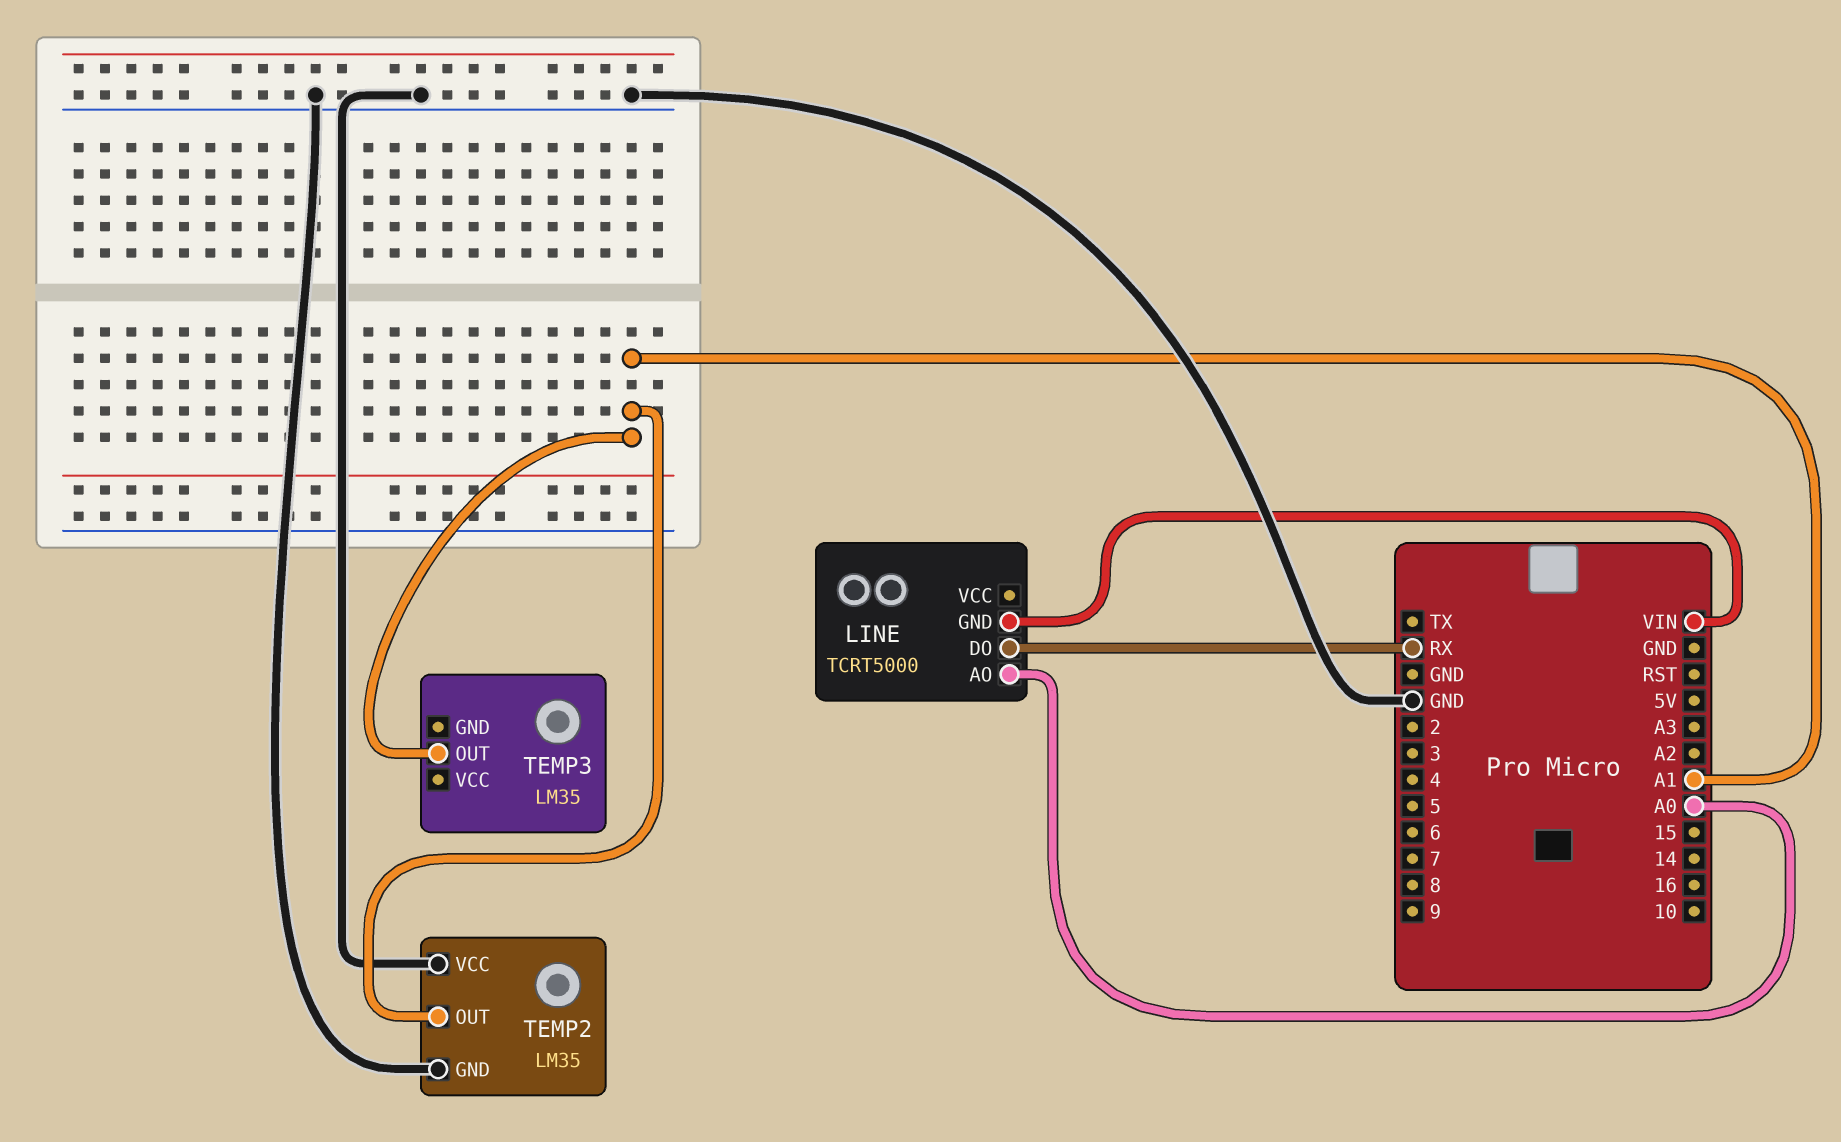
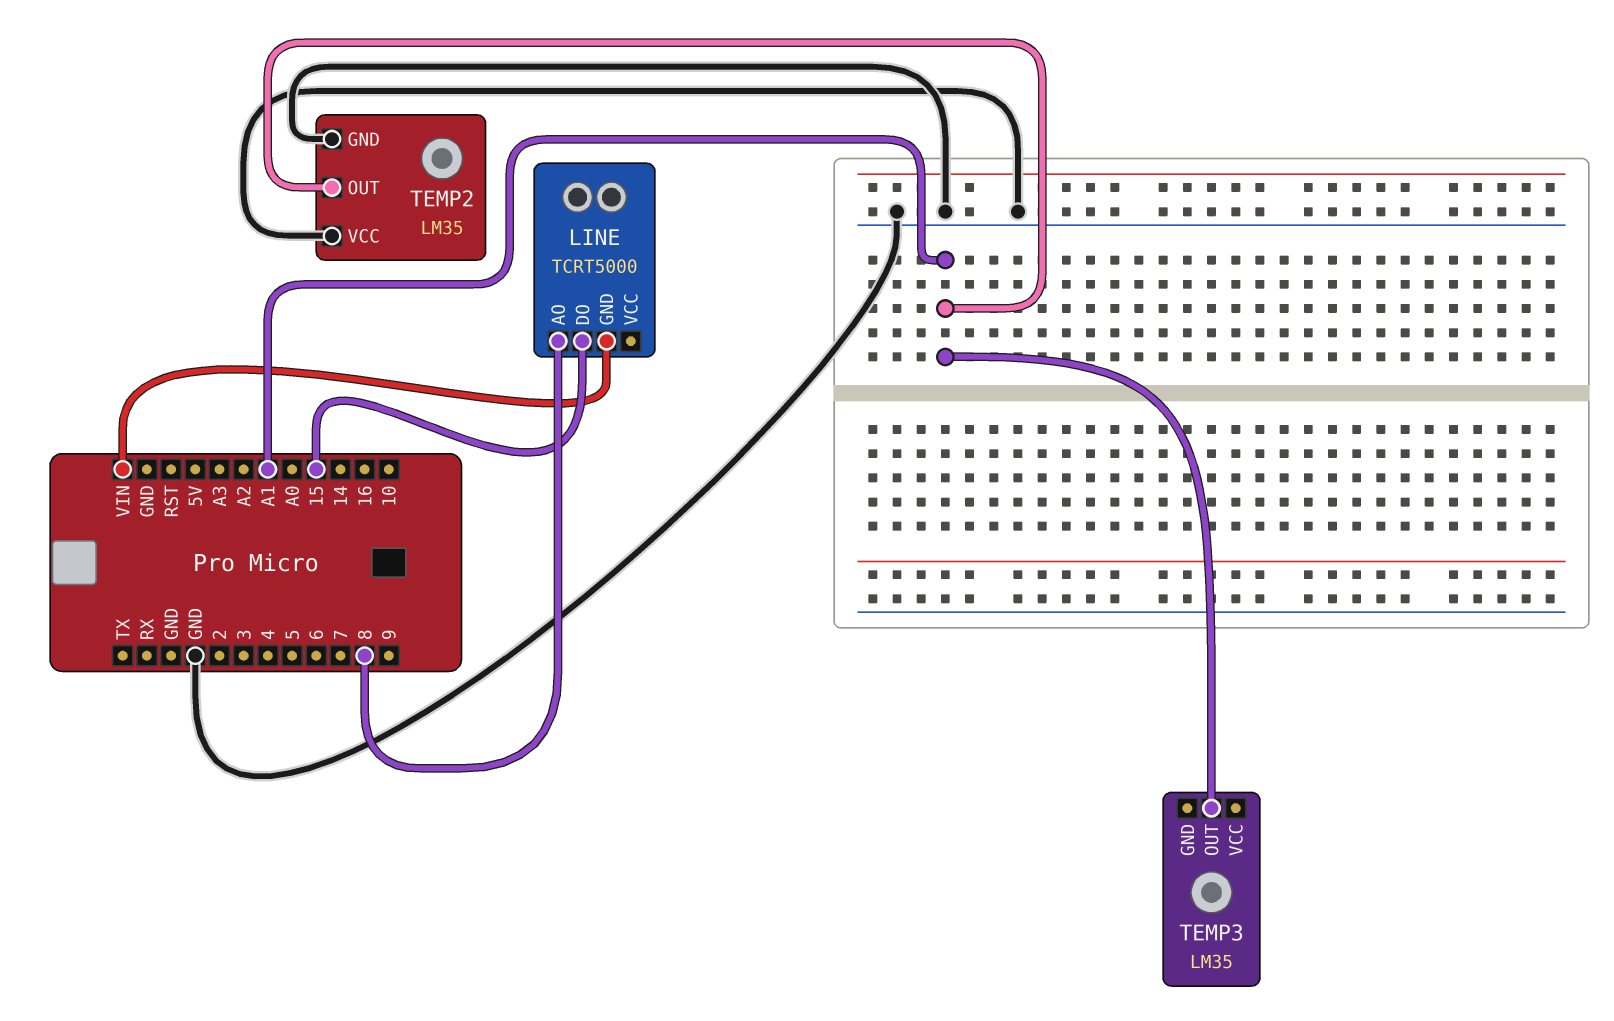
LINE pin AO: A0 -> 8
LINE pin DO: RX -> 15

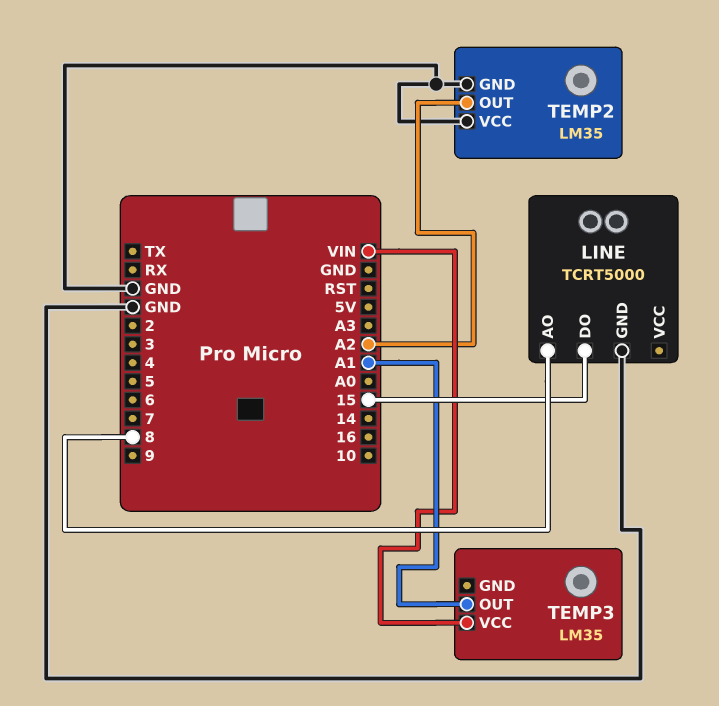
LINE pin GND: VIN -> GND
TEMP2 pin OUT: A1 -> A2
TEMP3 pin VCC: none -> VIN

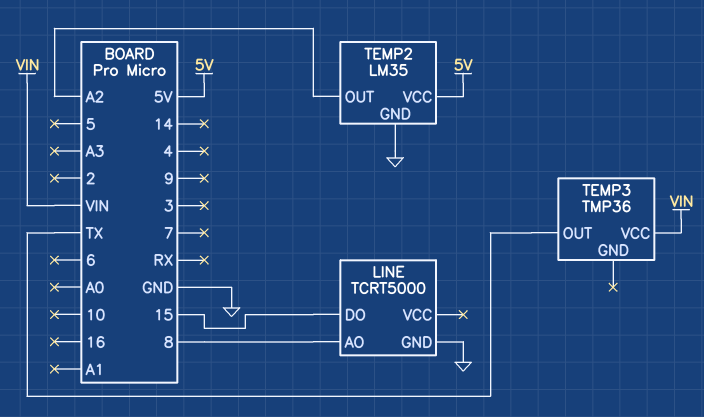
TEMP2 pin VCC: GND -> 5V
TEMP3: LM35 -> TMP36
TEMP3 pin OUT: A1 -> TX

